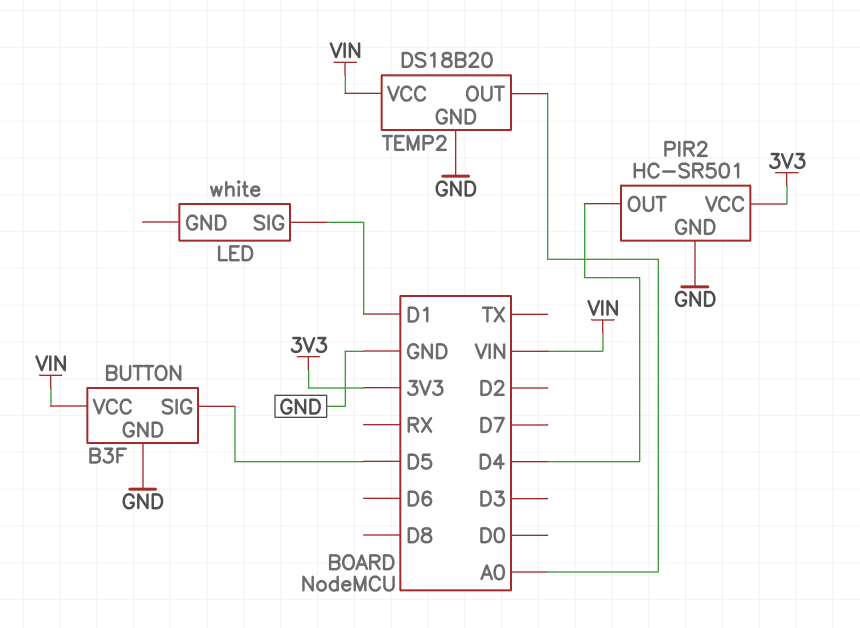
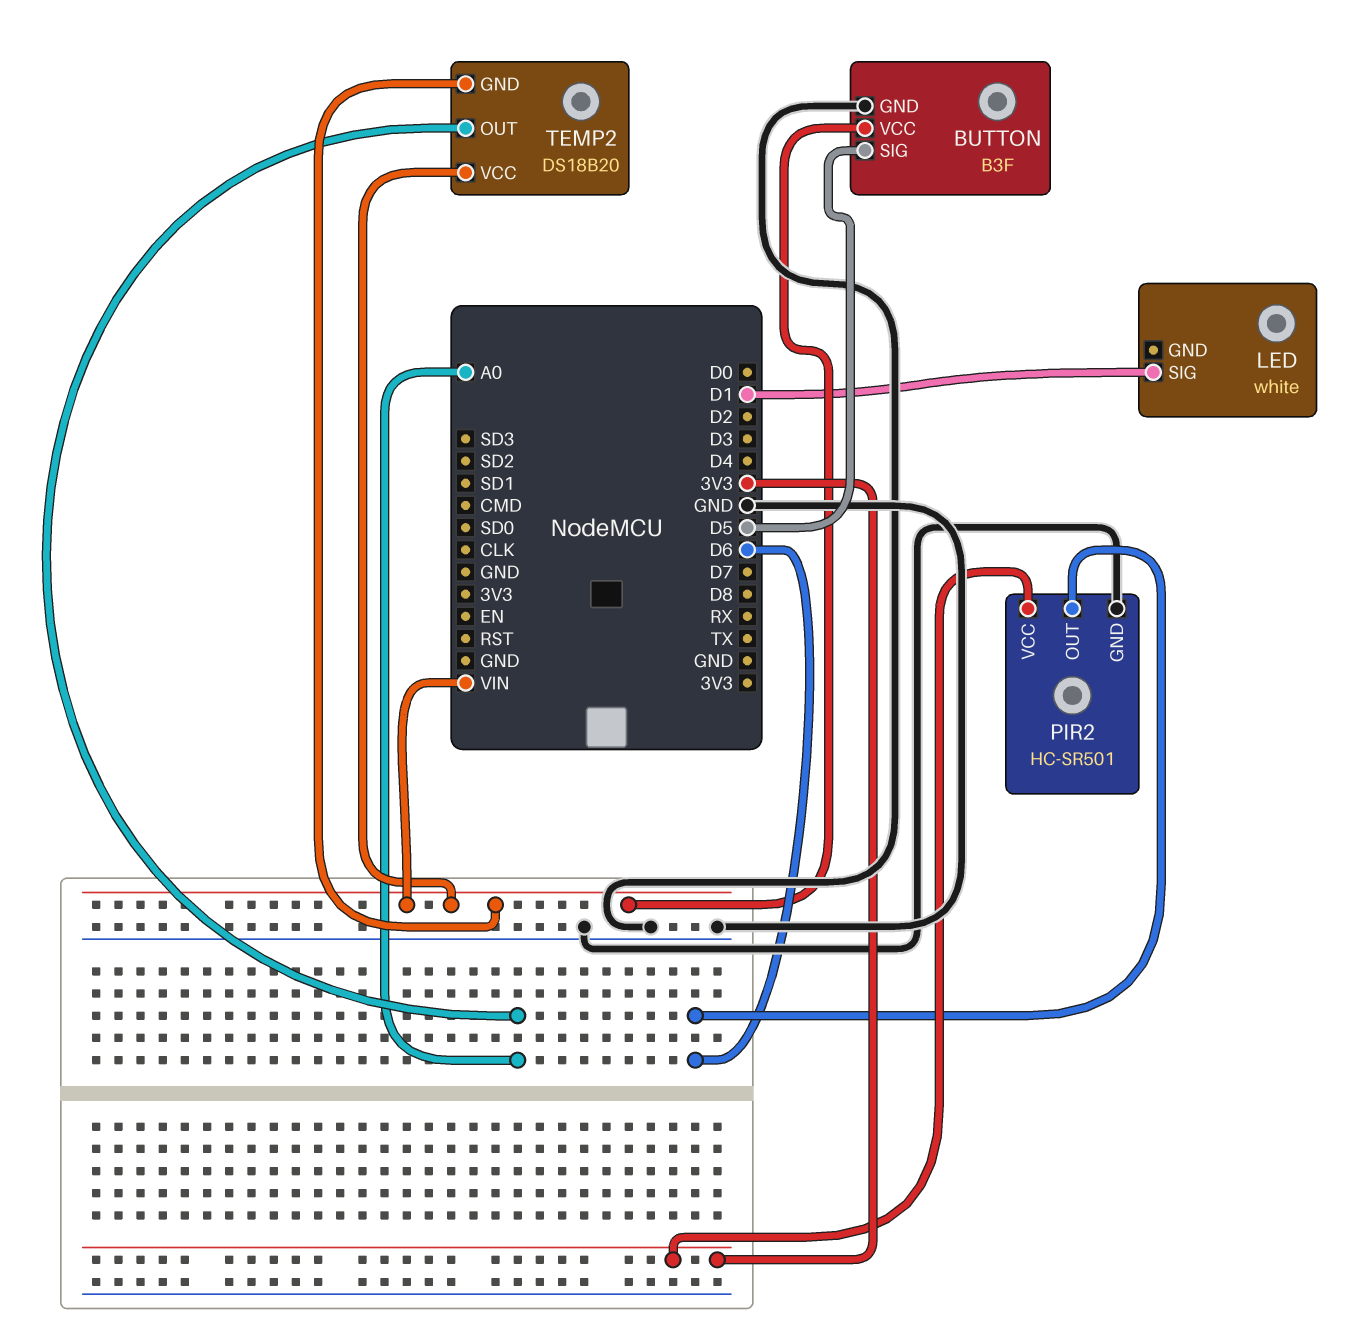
PIR2 pin OUT: D4 -> D6
TEMP2 pin GND: GND -> VIN

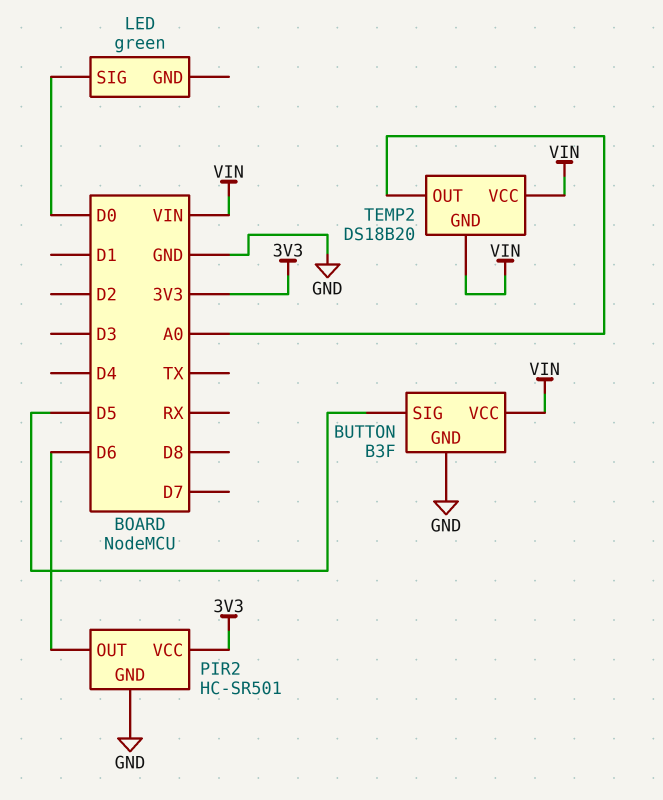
LED: white -> green
LED pin SIG: D1 -> D0

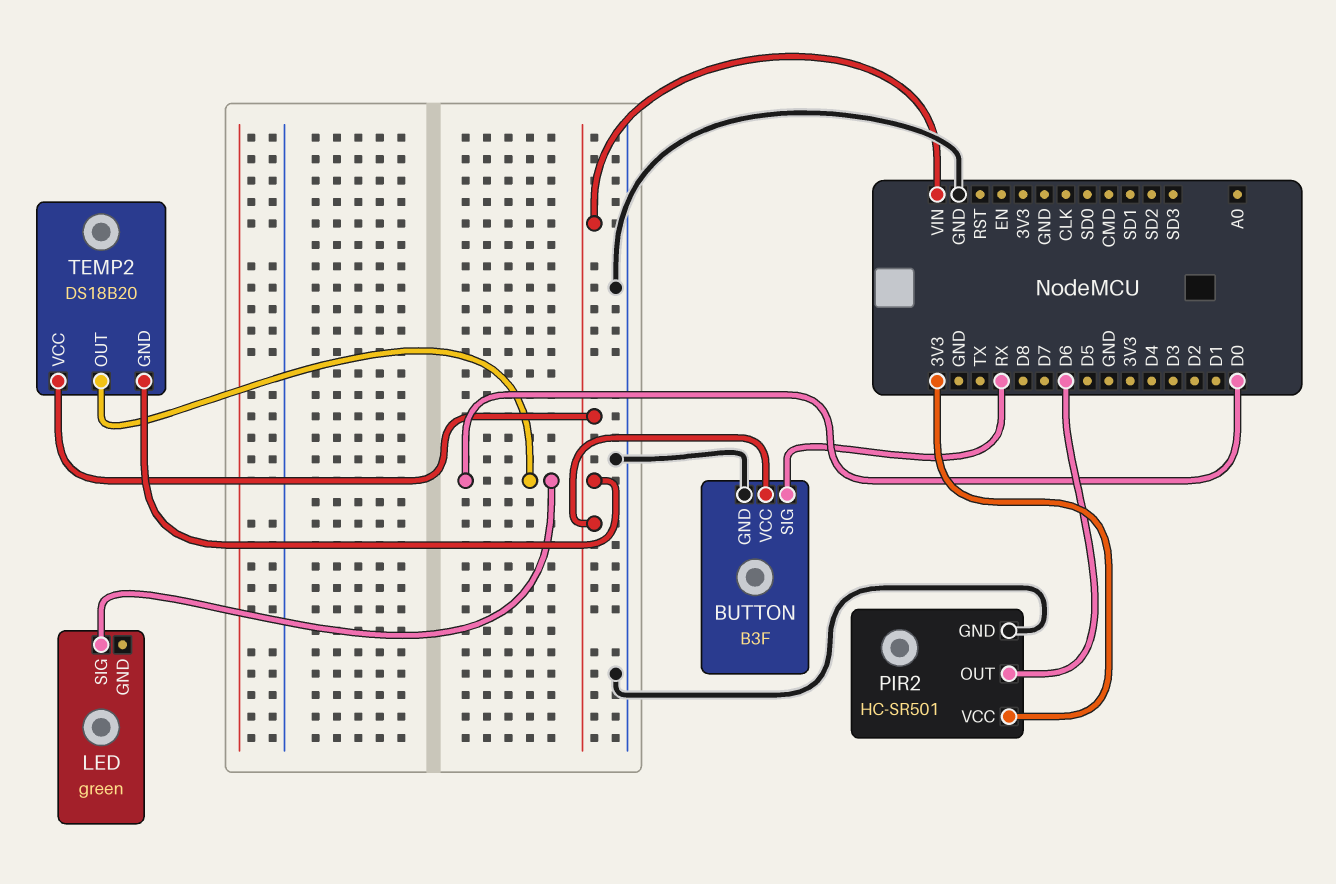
BUTTON pin SIG: D5 -> RX
TEMP2 pin OUT: A0 -> D0

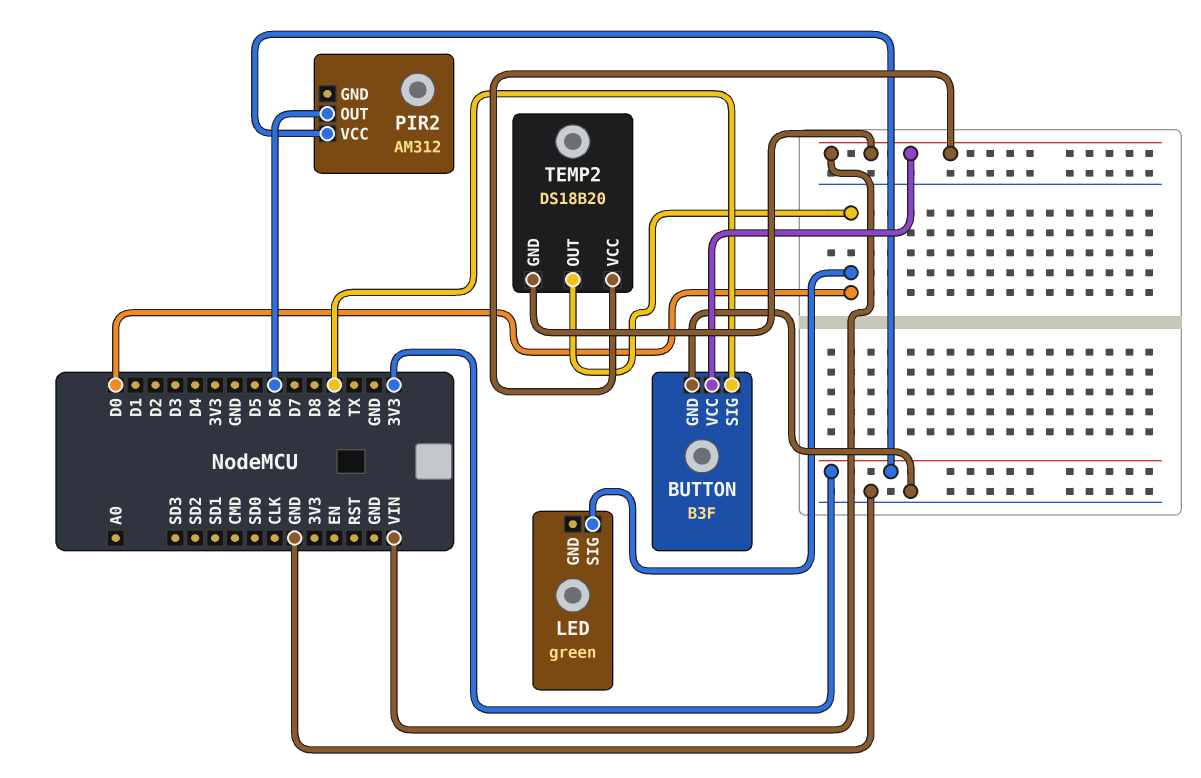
PIR2: HC-SR501 -> AM312
PIR2 pin GND: GND -> none

